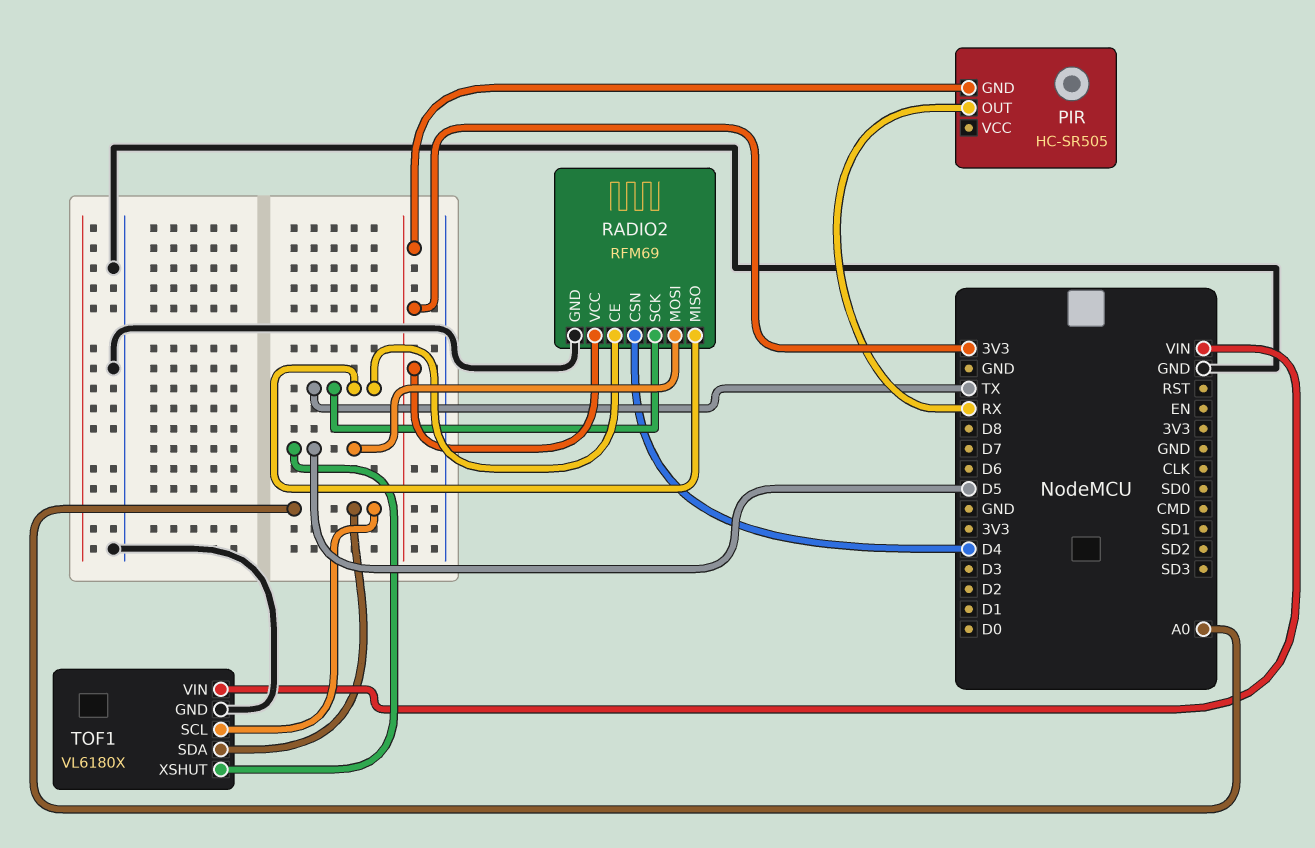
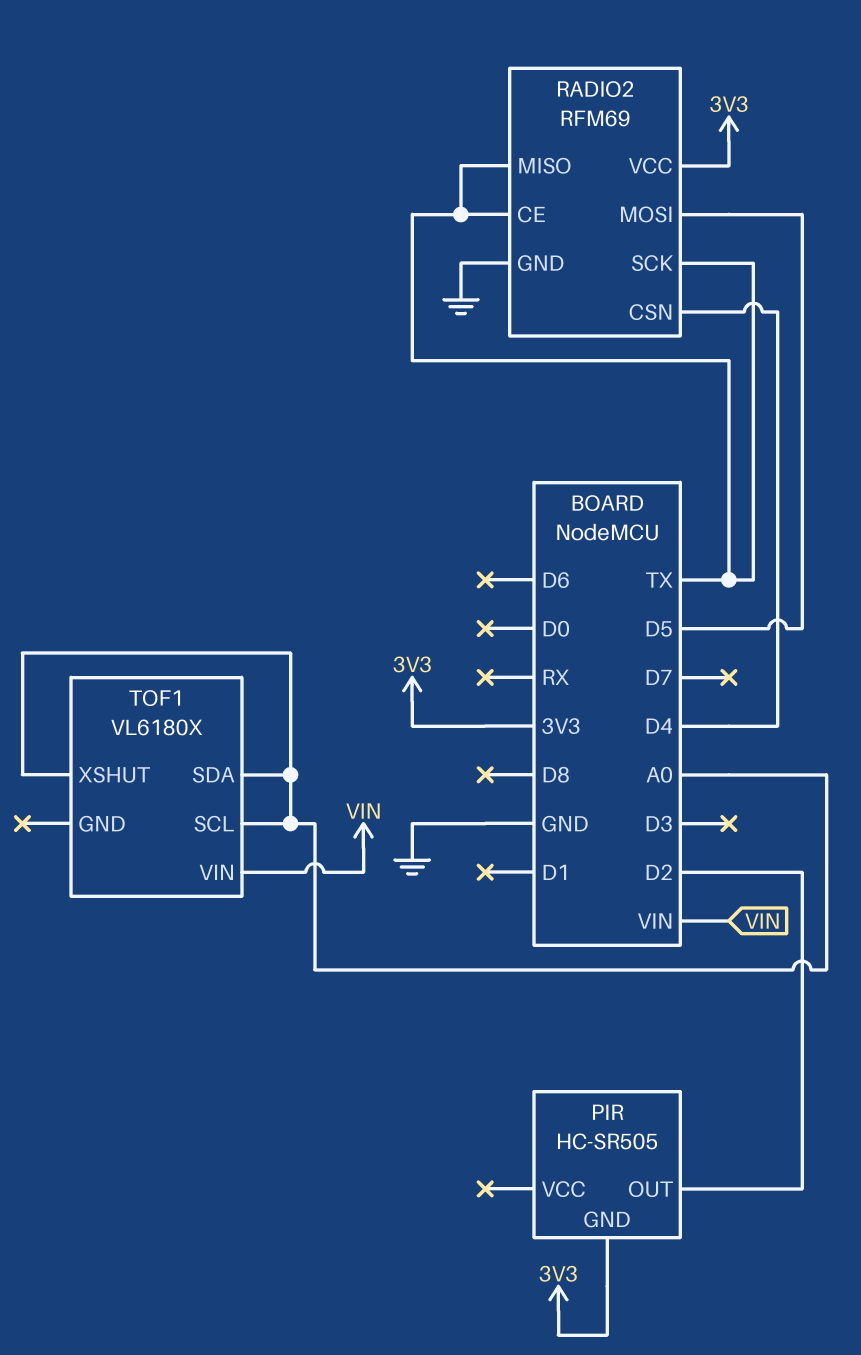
PIR pin OUT: RX -> D2
TOF1 pin GND: GND -> none
TOF1 pin XSHUT: D5 -> A0

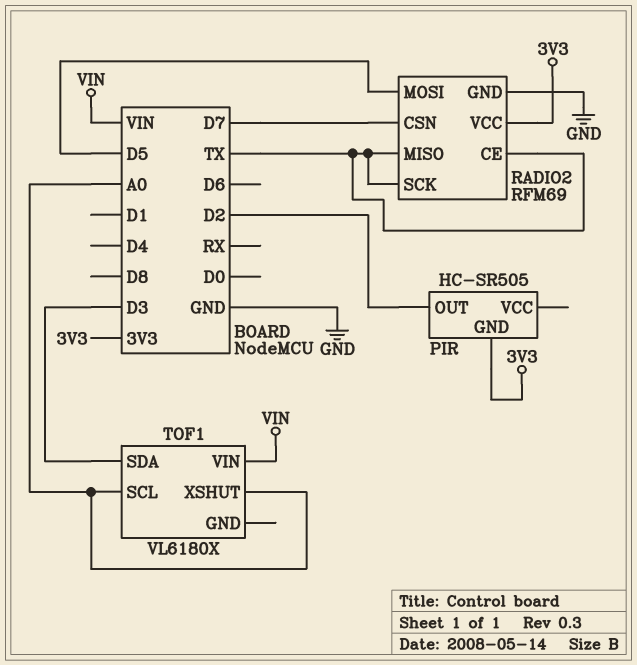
RADIO2 pin CSN: D4 -> D7
TOF1 pin SDA: A0 -> D3

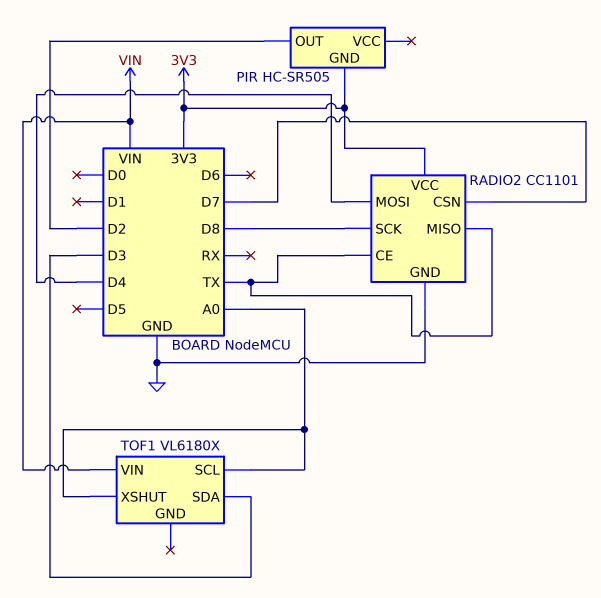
RADIO2: RFM69 -> CC1101
RADIO2 pin MOSI: D5 -> D4
RADIO2 pin SCK: TX -> D8

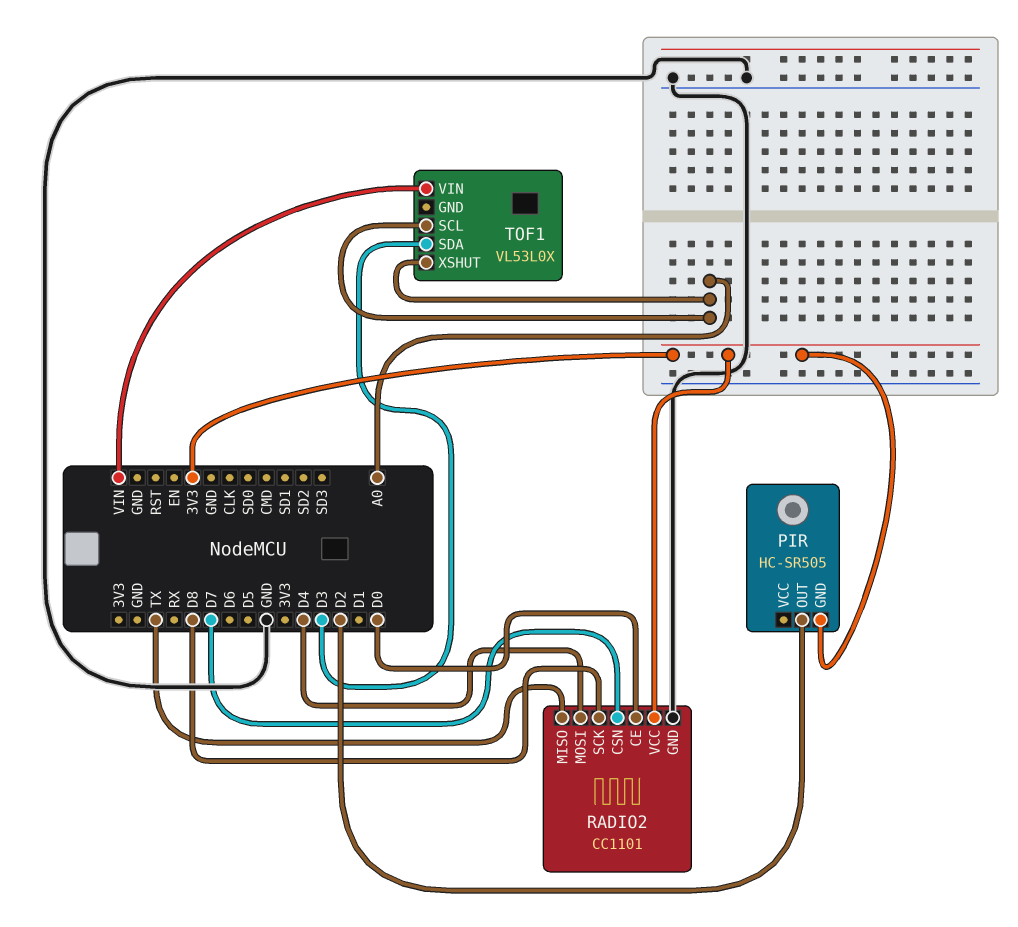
RADIO2 pin CE: TX -> D0
TOF1: VL6180X -> VL53L0X

